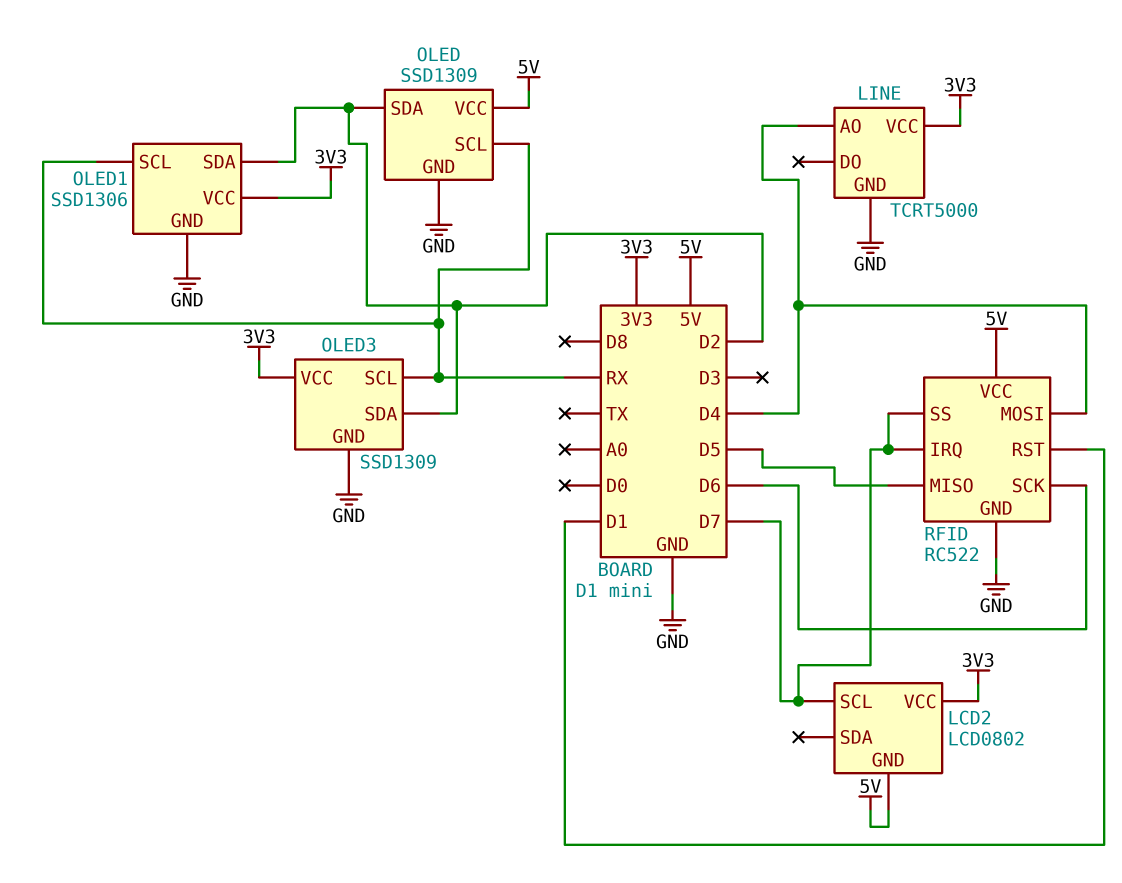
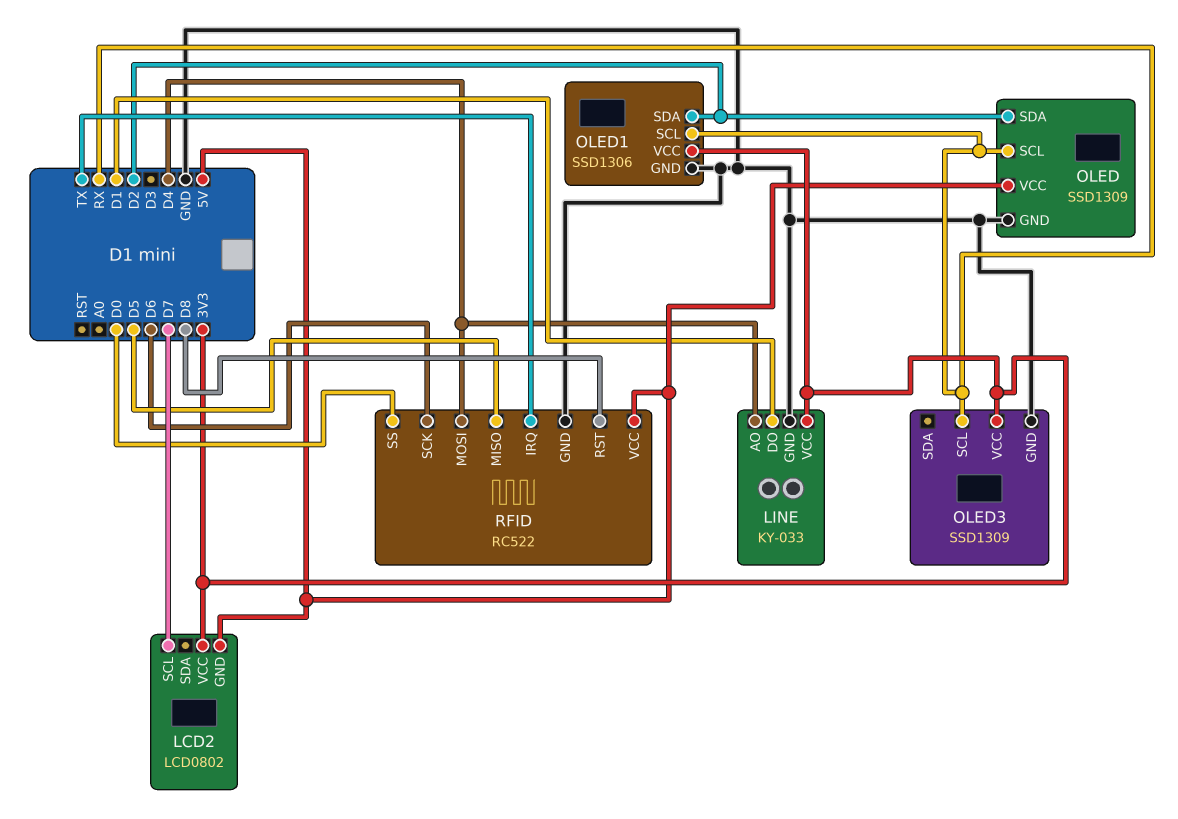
LINE: TCRT5000 -> KY-033
LINE pin DO: none -> D1
OLED3 pin SDA: D2 -> none
RFID pin IRQ: D7 -> TX
RFID pin RST: D1 -> D8
RFID pin SS: D7 -> D0

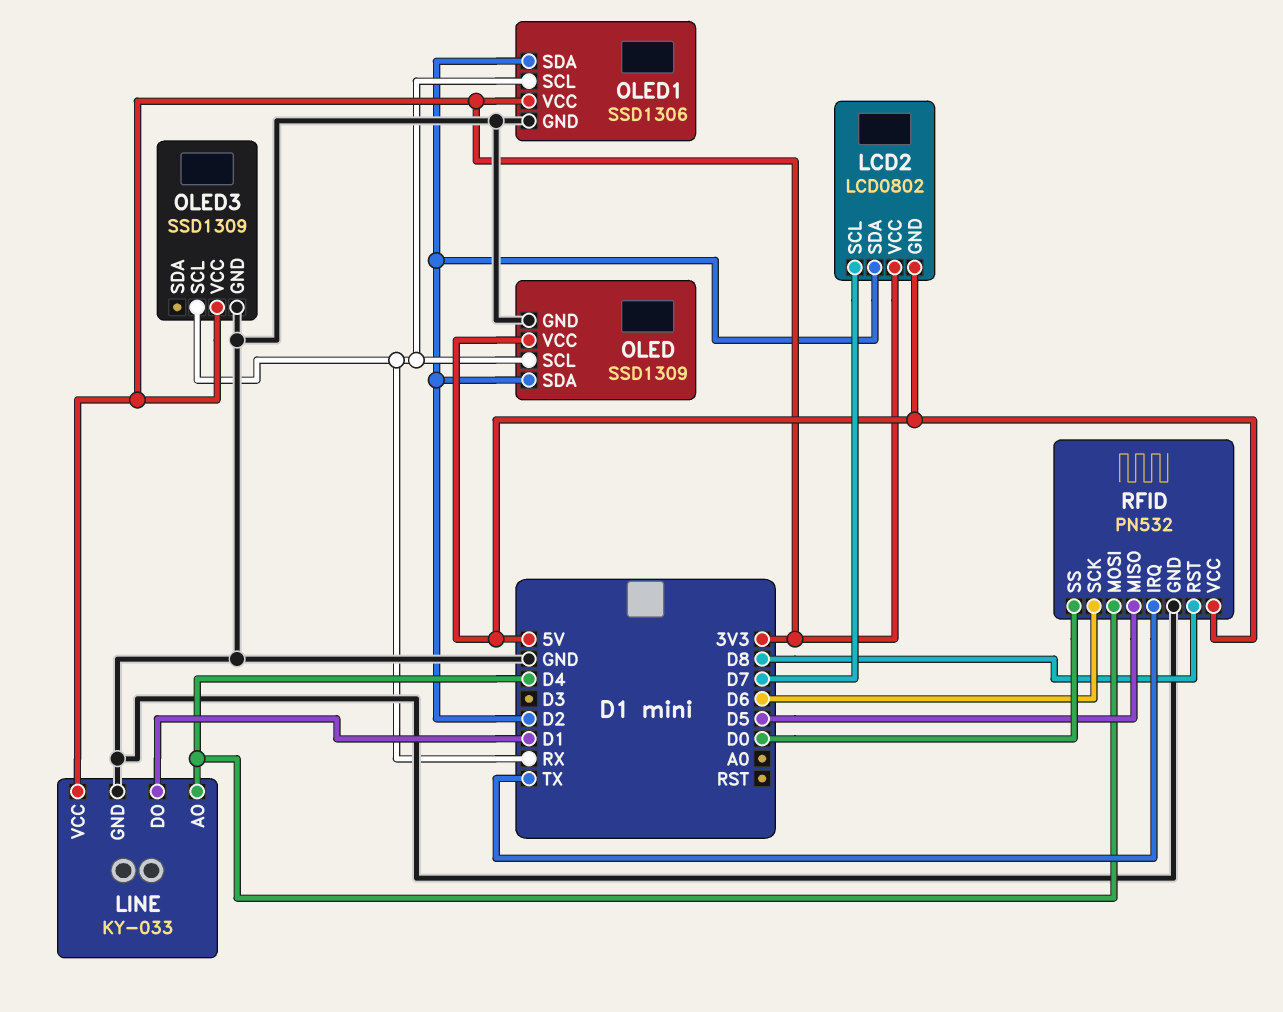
LCD2 pin SDA: none -> D2
RFID: RC522 -> PN532

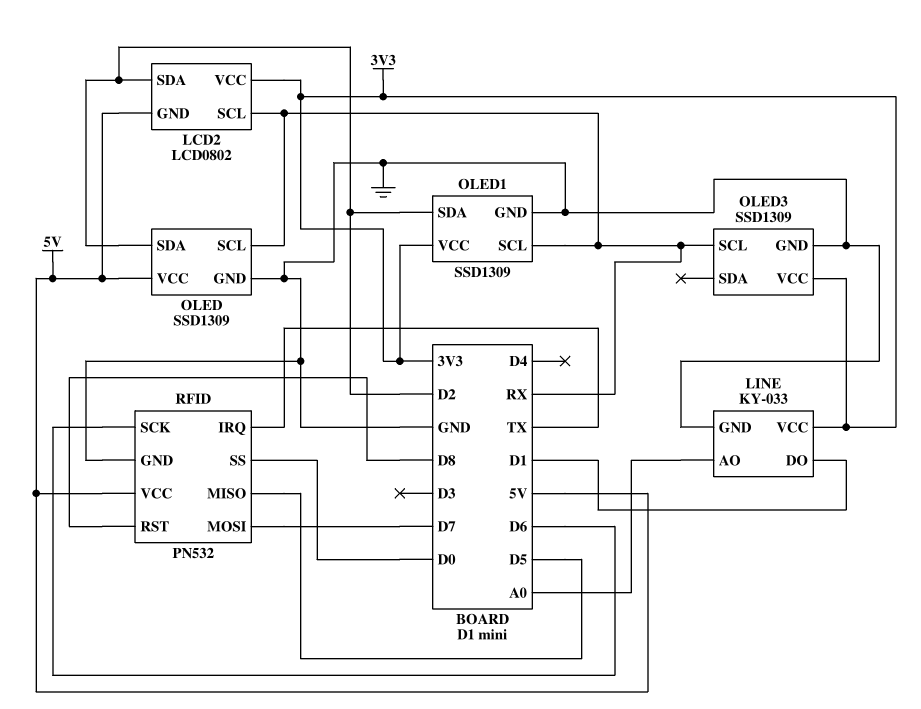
LCD2 pin SCL: D7 -> RX
LINE pin AO: D4 -> A0
OLED1: SSD1306 -> SSD1309
RFID pin MOSI: D4 -> D7

